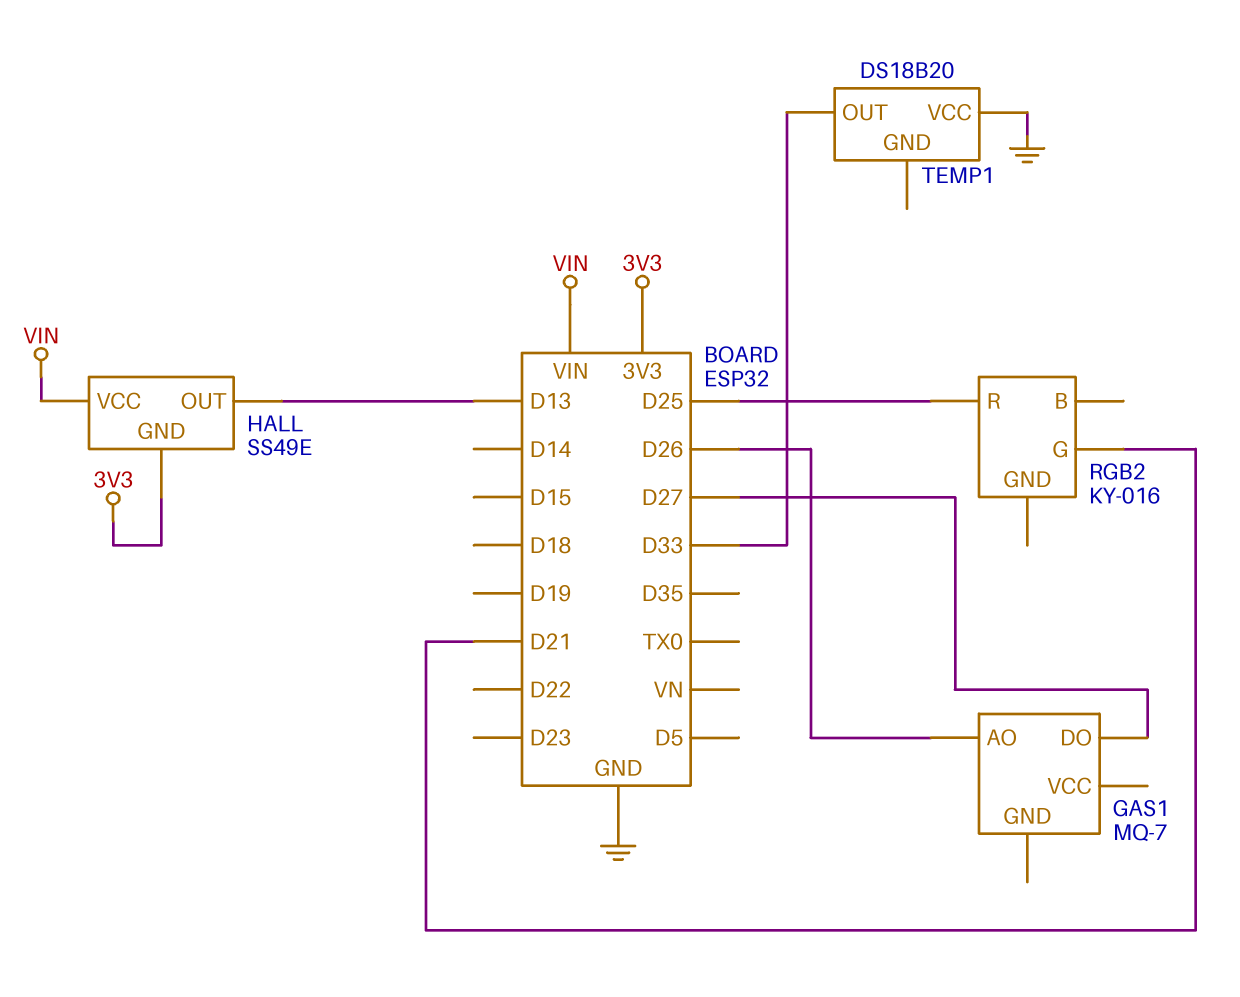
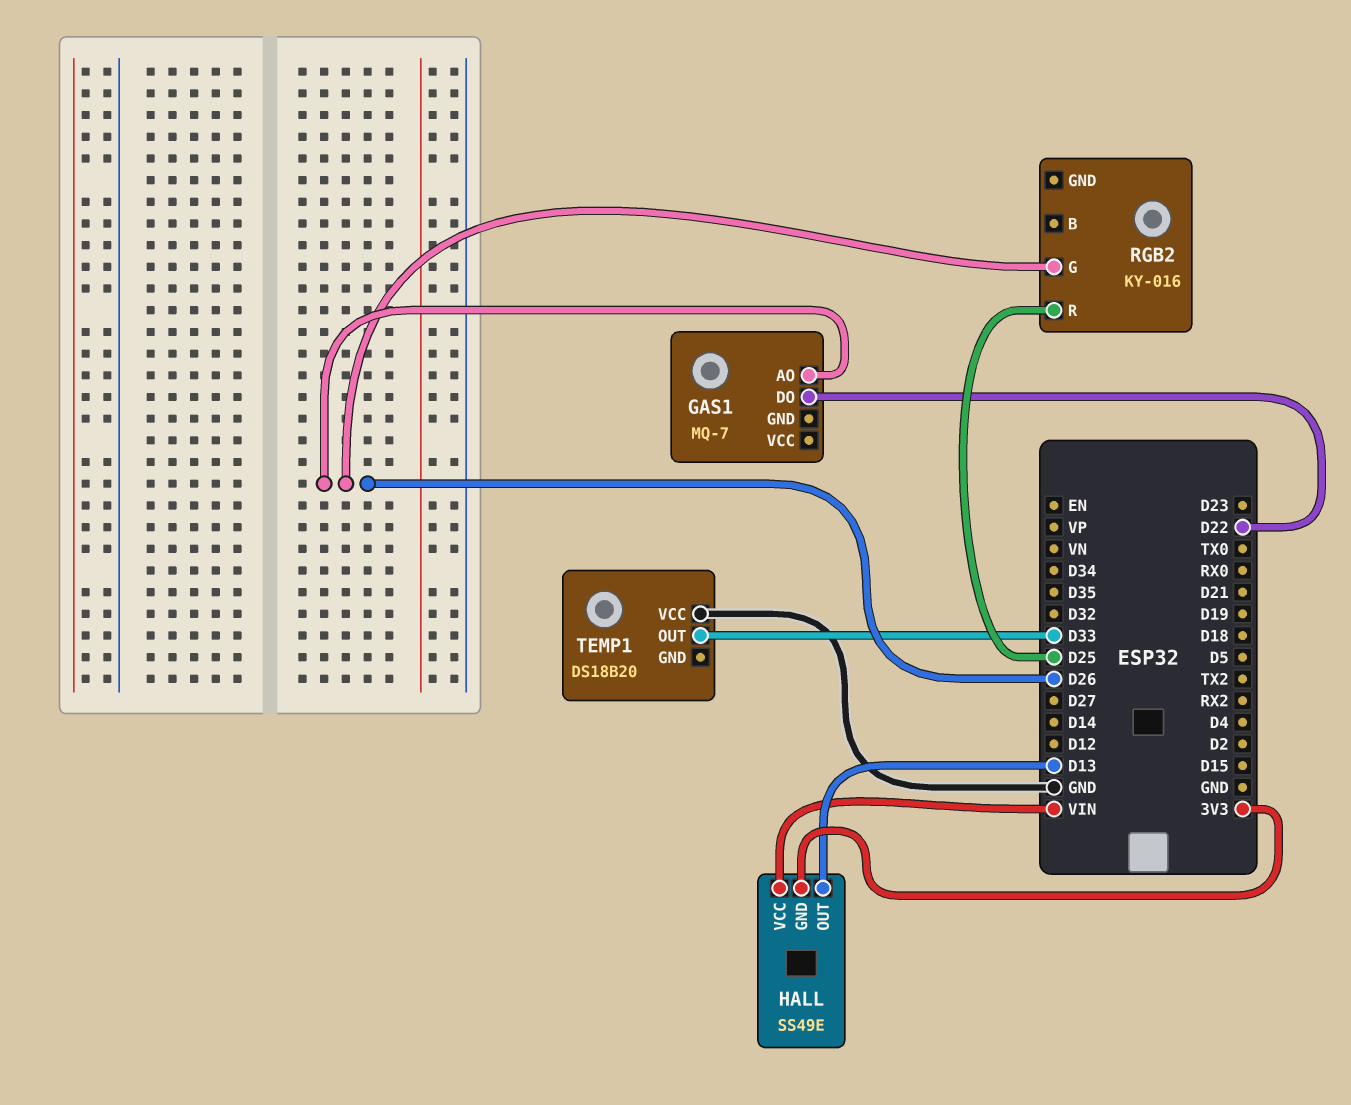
GAS1 pin DO: D27 -> D22
RGB2 pin G: D21 -> D26

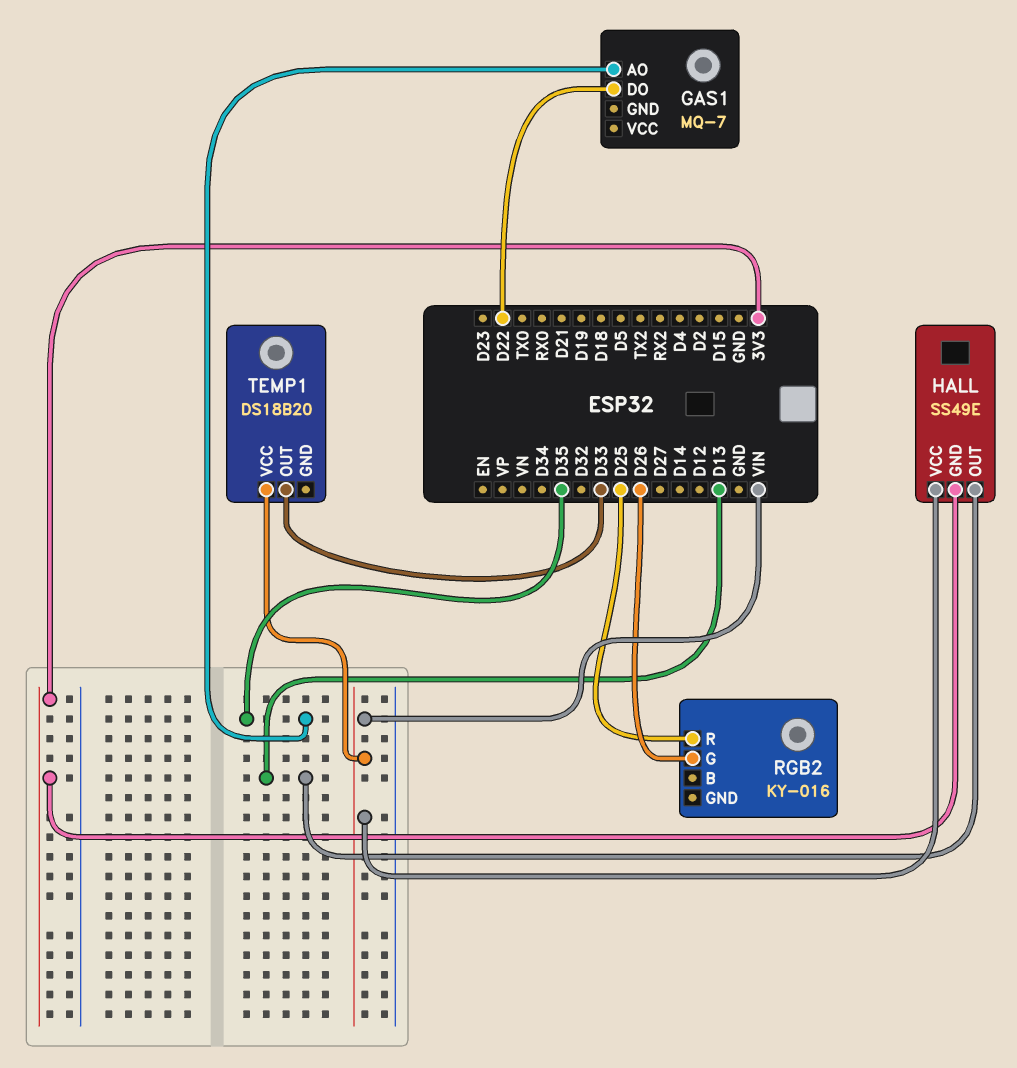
GAS1 pin AO: D26 -> D35
TEMP1 pin VCC: GND -> VIN

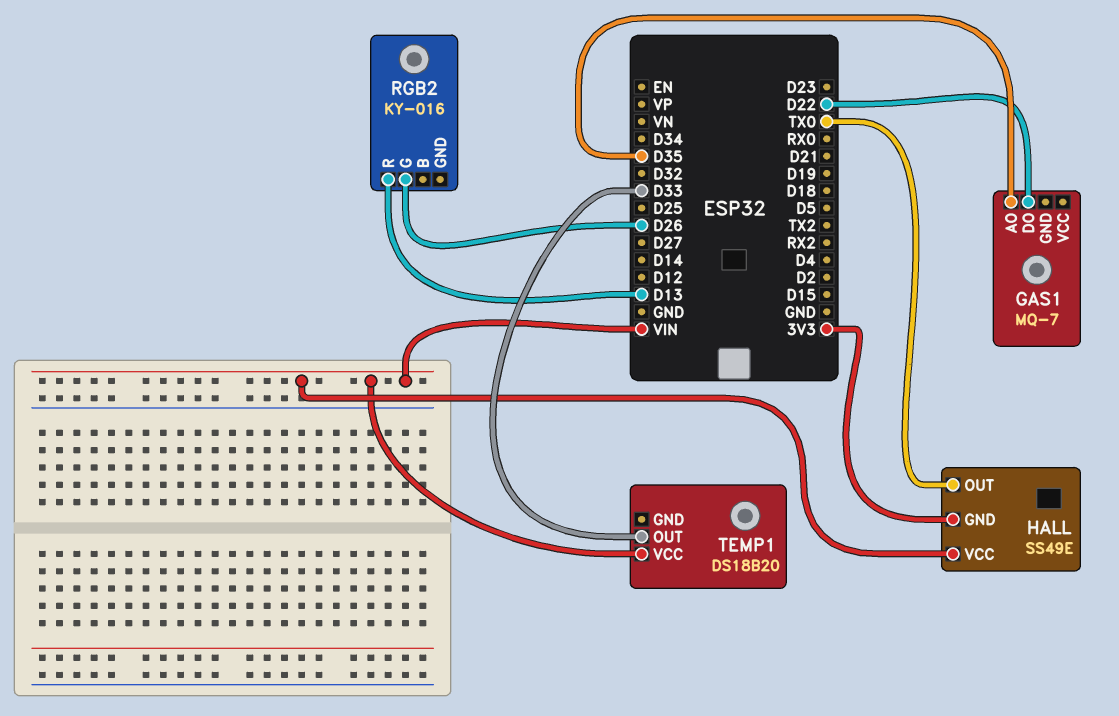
HALL pin OUT: D13 -> TX0
RGB2 pin R: D25 -> D13

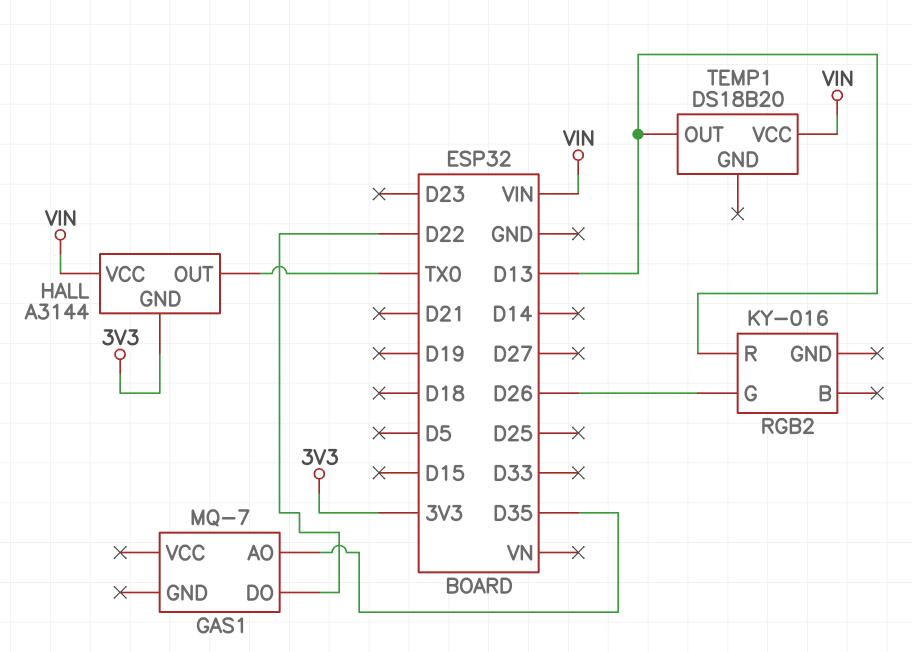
HALL: SS49E -> A3144
TEMP1 pin OUT: D33 -> D13

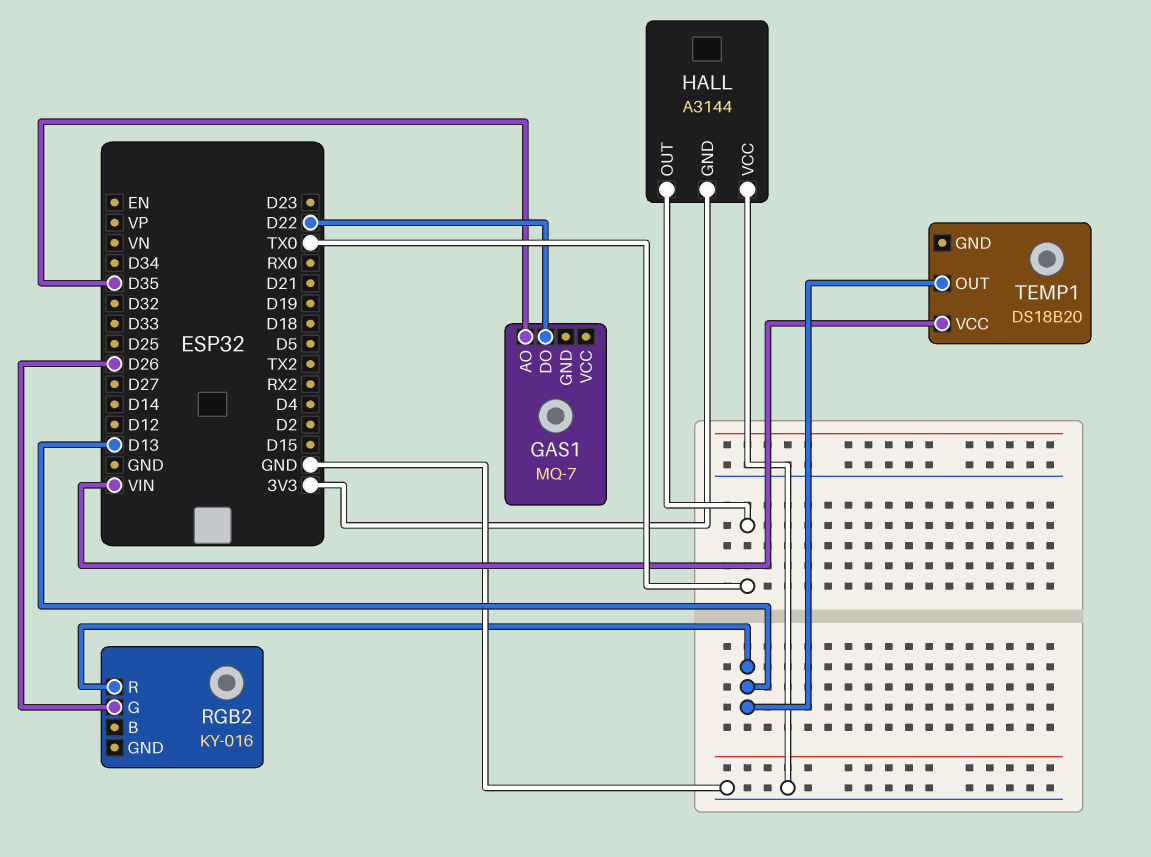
HALL pin VCC: VIN -> GND

